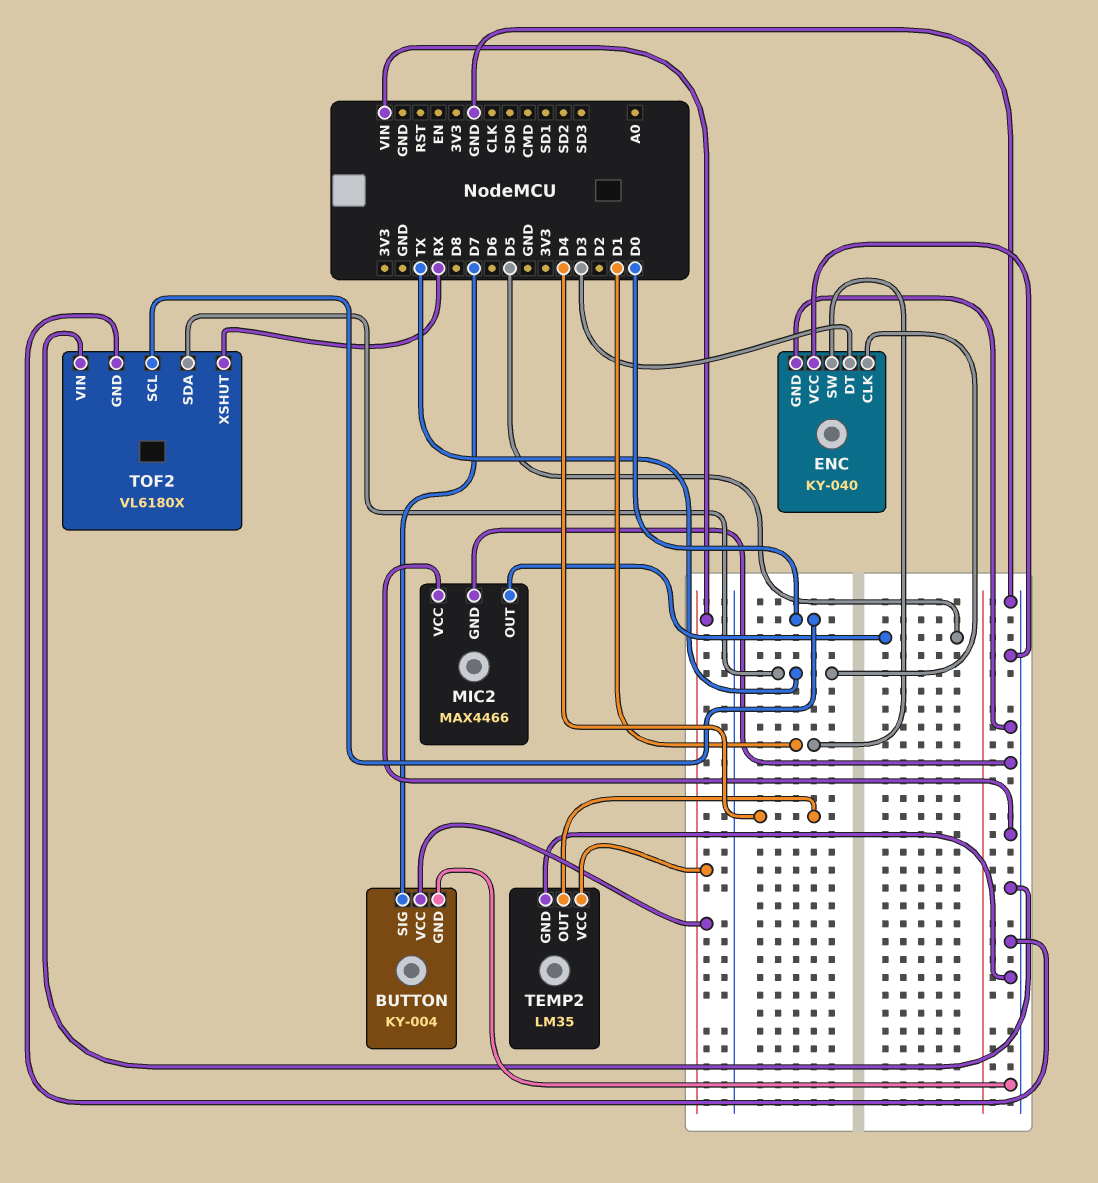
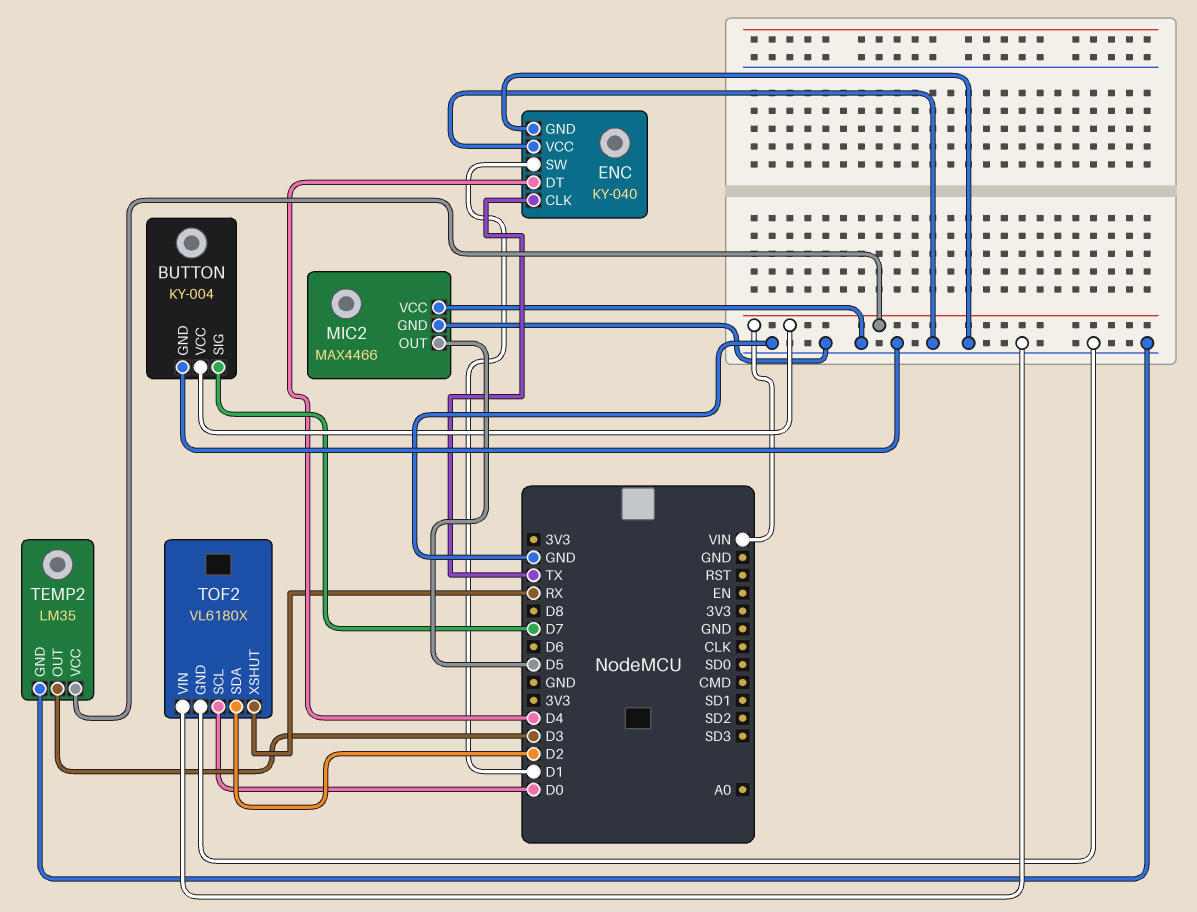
ENC pin DT: D3 -> D4
TEMP2 pin OUT: D4 -> D3
TOF2 pin SDA: TX -> D2

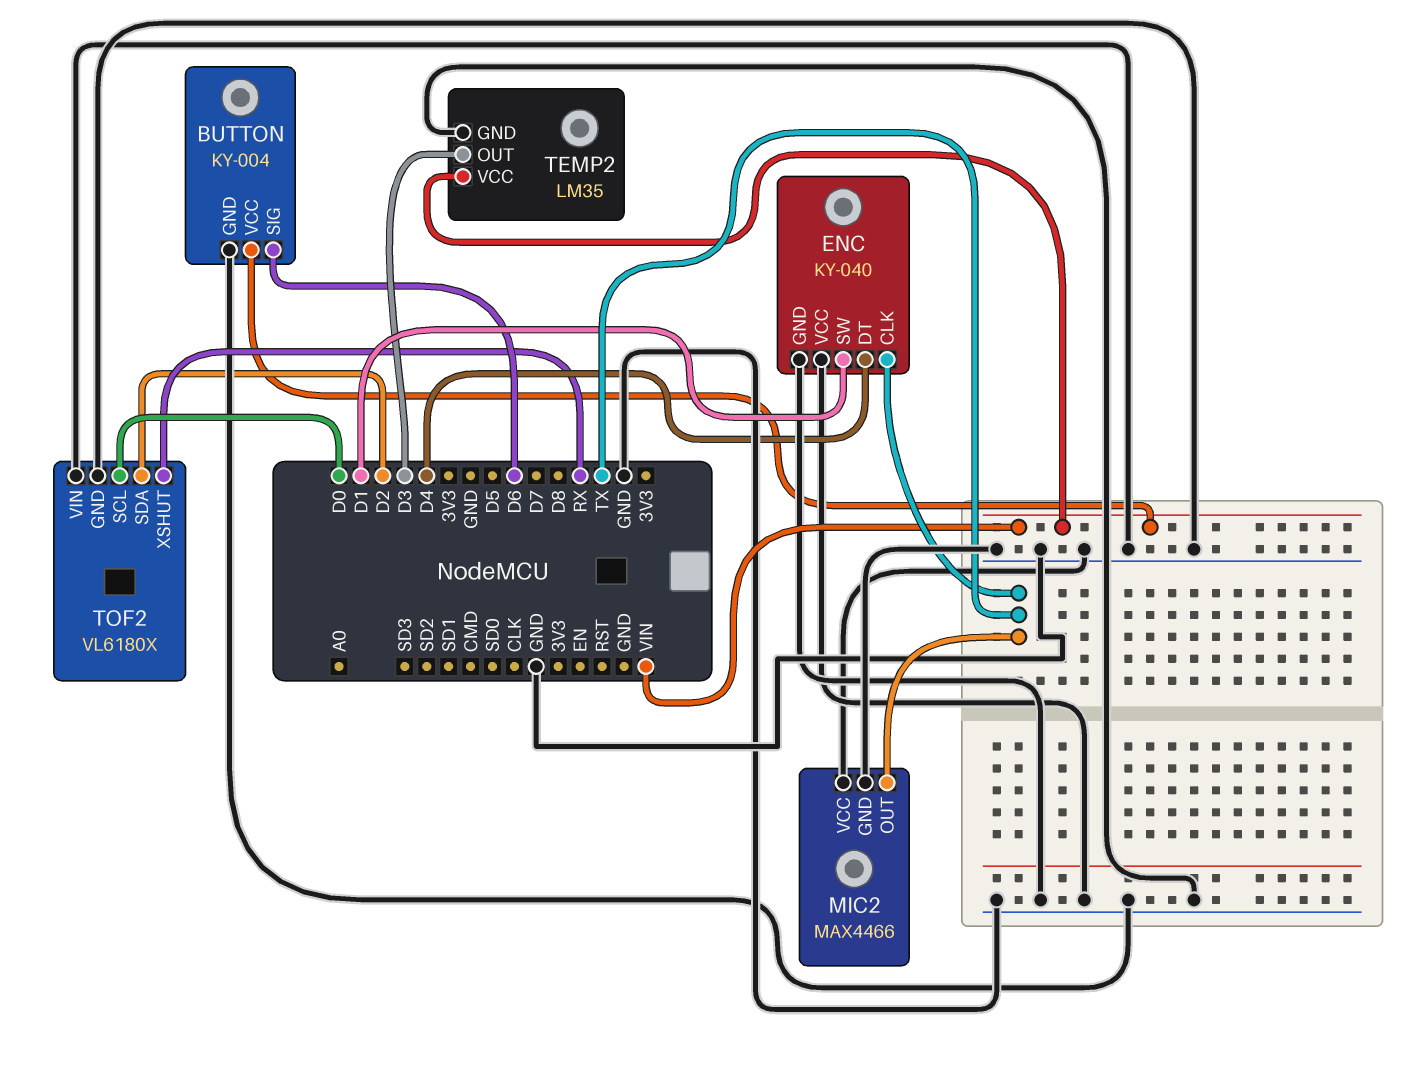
BUTTON pin SIG: D7 -> D6
MIC2 pin OUT: D5 -> TX

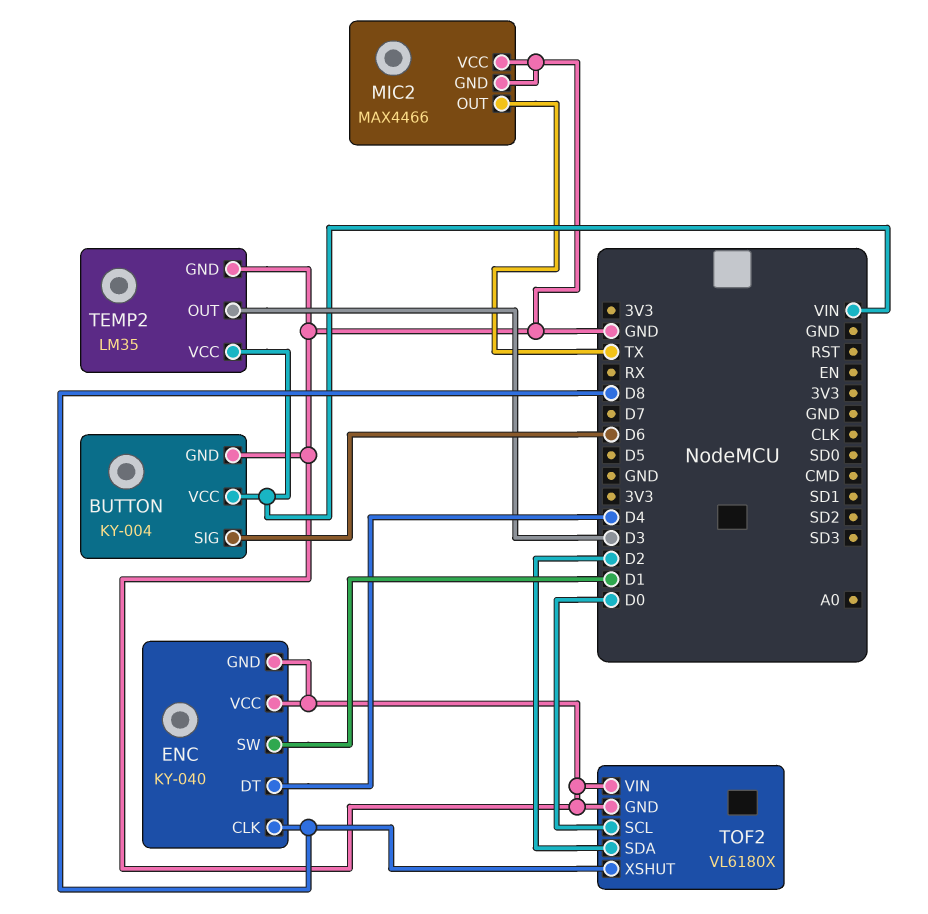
ENC pin CLK: TX -> D8
TOF2 pin XSHUT: RX -> D8

